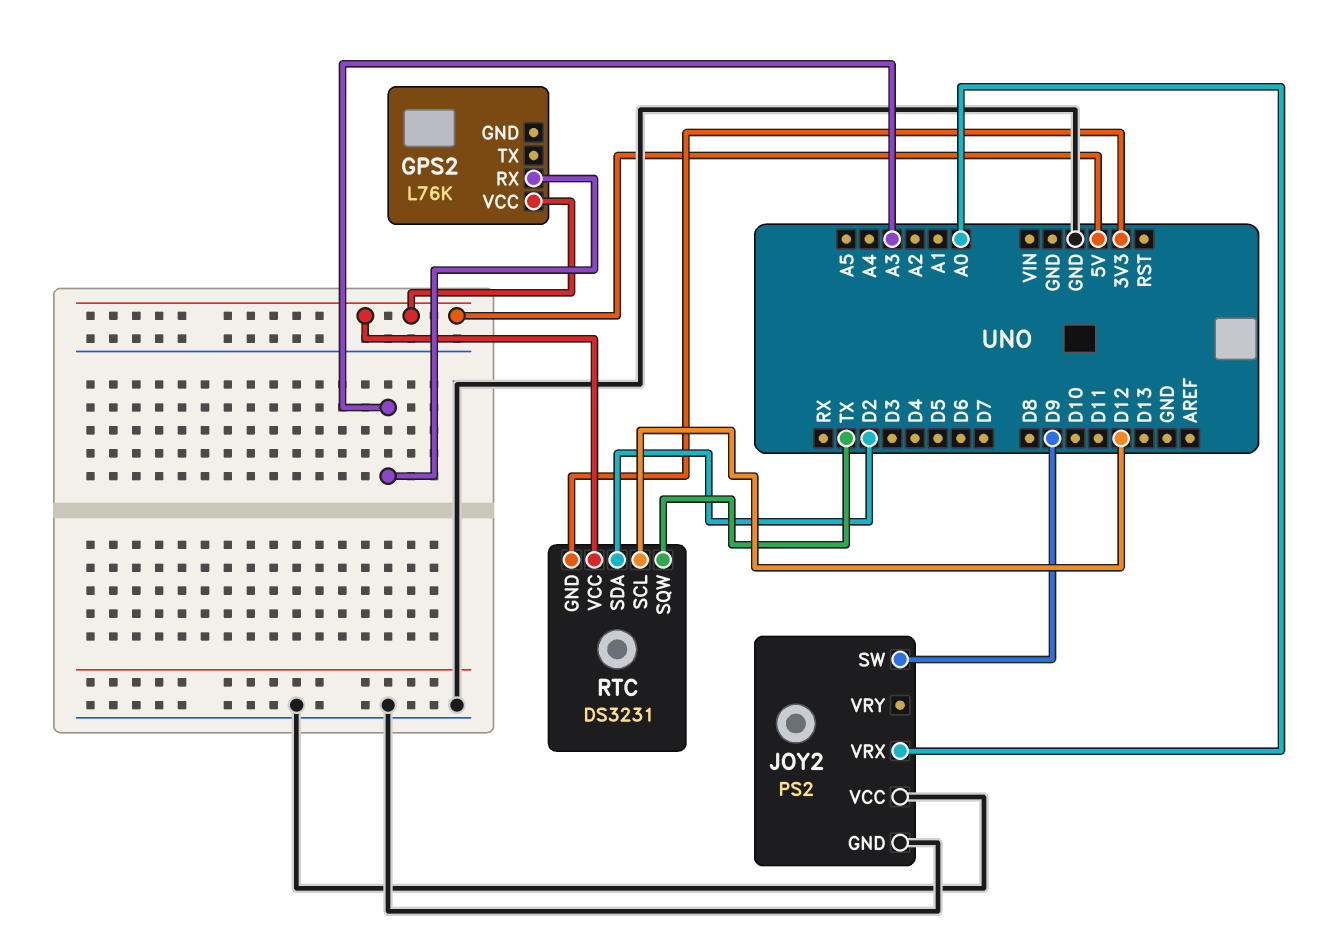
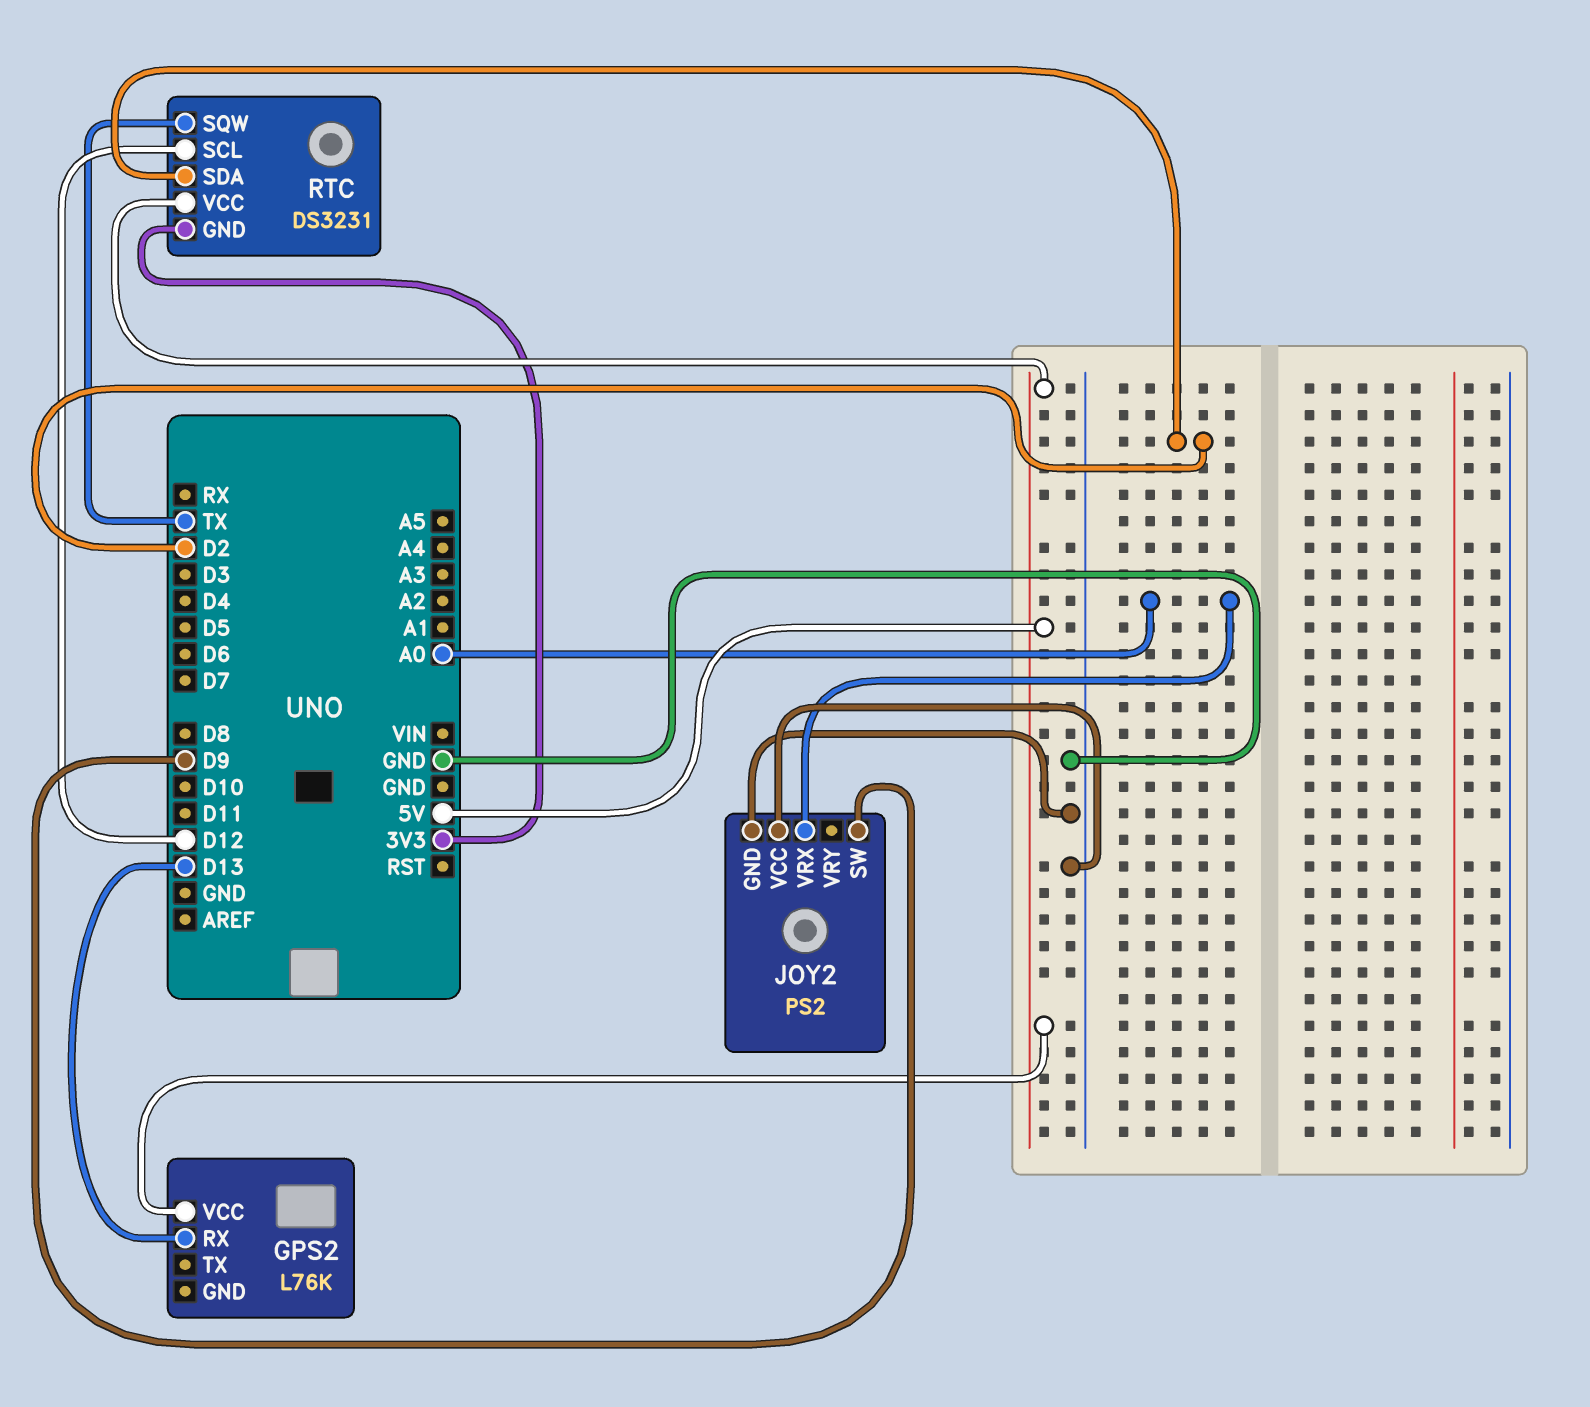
GPS2 pin RX: A3 -> D13

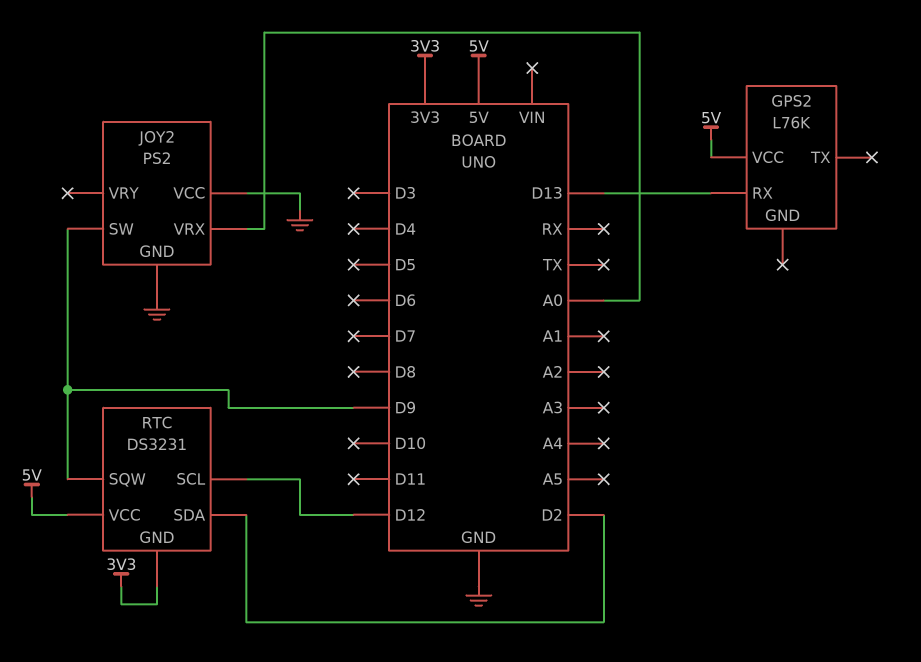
RTC pin SQW: TX -> D9

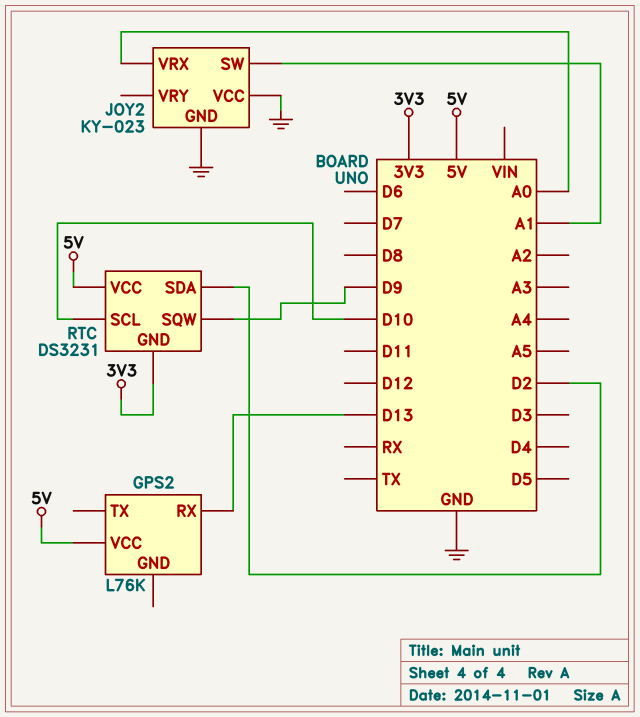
JOY2: PS2 -> KY-023
JOY2 pin SW: D9 -> A1
RTC pin SCL: D12 -> D10

